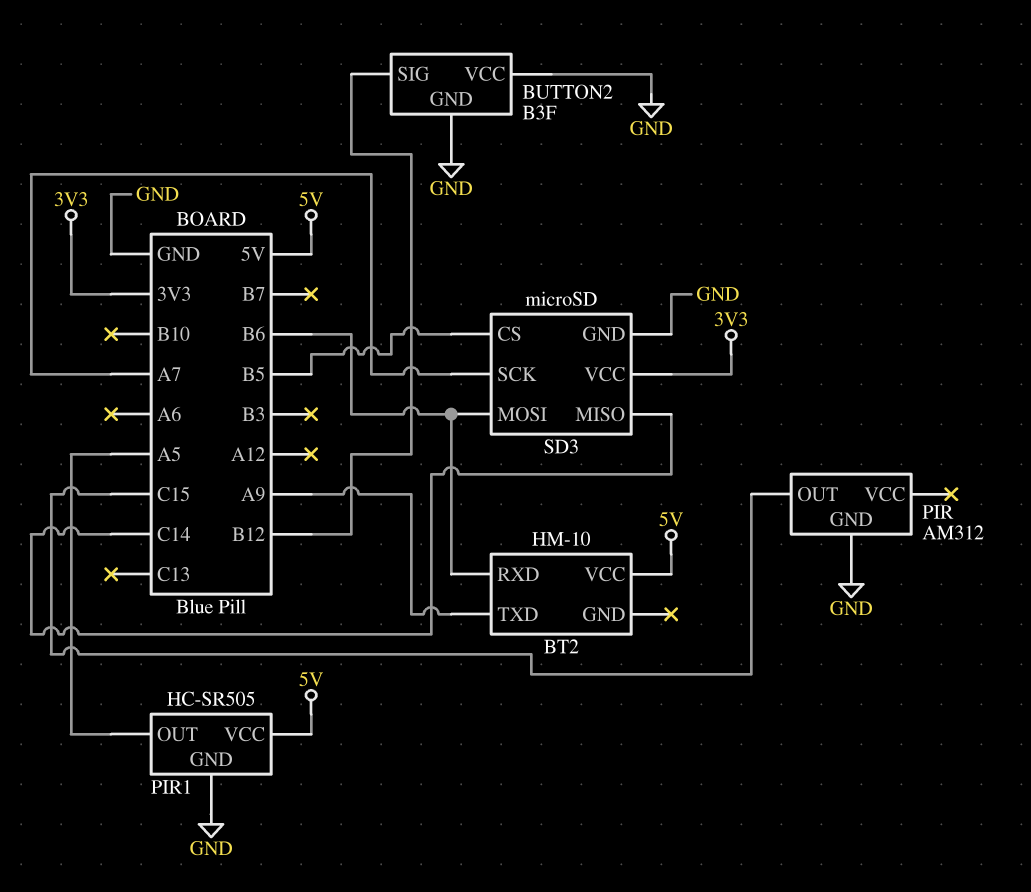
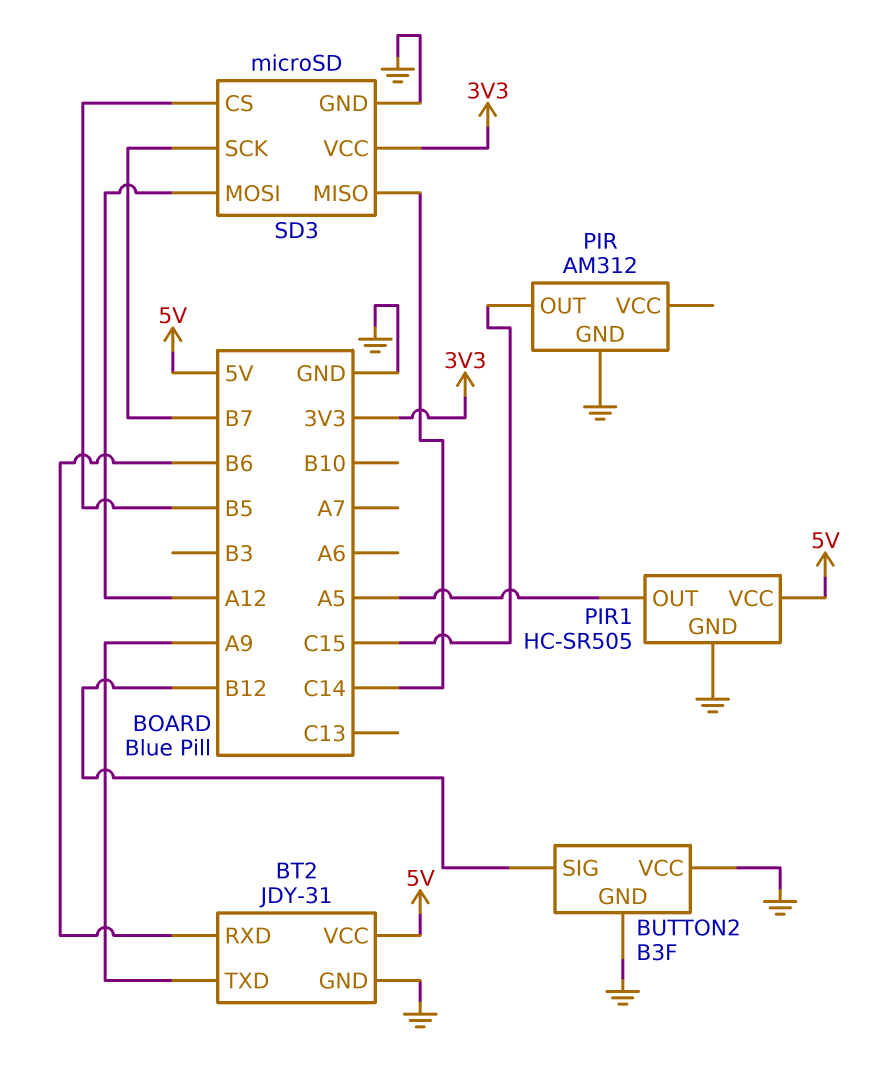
BT2: HM-10 -> JDY-31
BT2 pin GND: none -> GND
SD3 pin MOSI: B6 -> A12
SD3 pin SCK: A7 -> B7

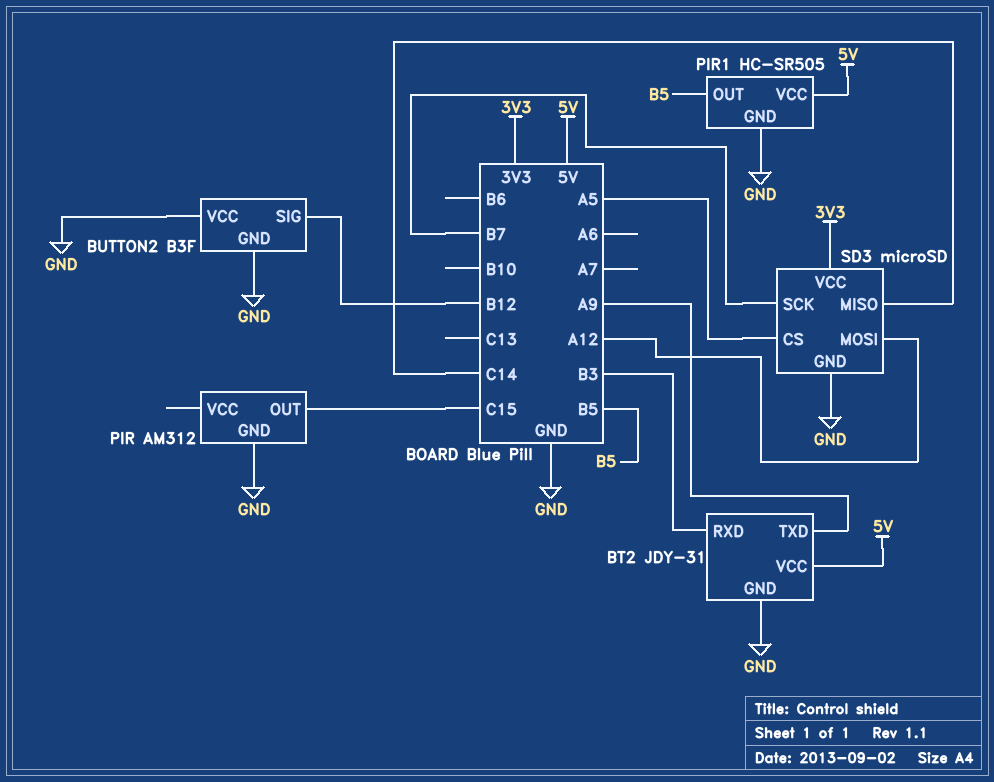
BT2 pin RXD: B6 -> B3
PIR1 pin OUT: A5 -> B5
SD3 pin CS: B5 -> A5

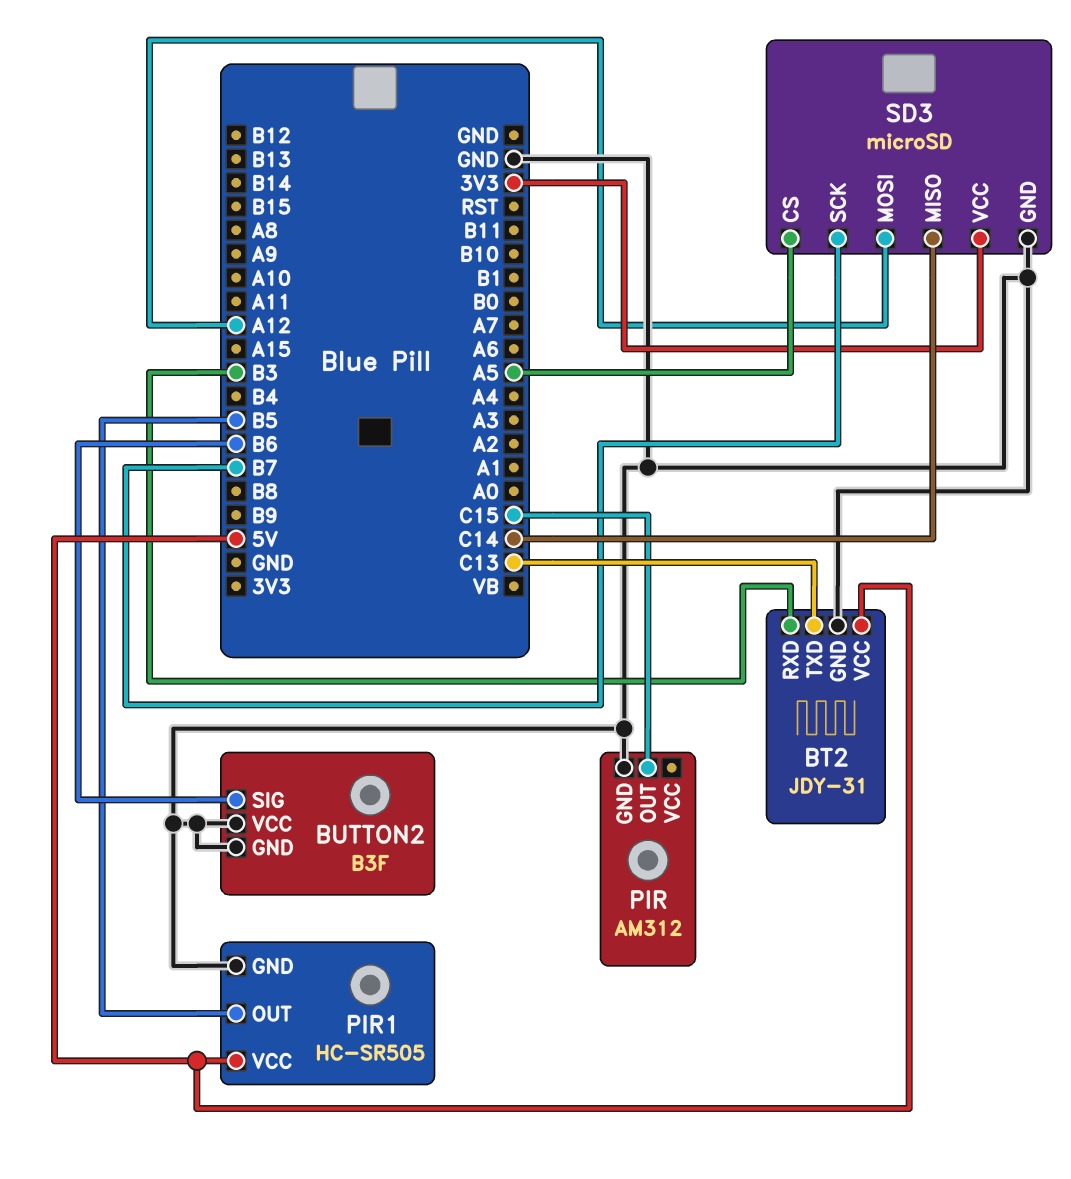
BT2 pin TXD: A9 -> C13
BUTTON2 pin SIG: B12 -> B6

